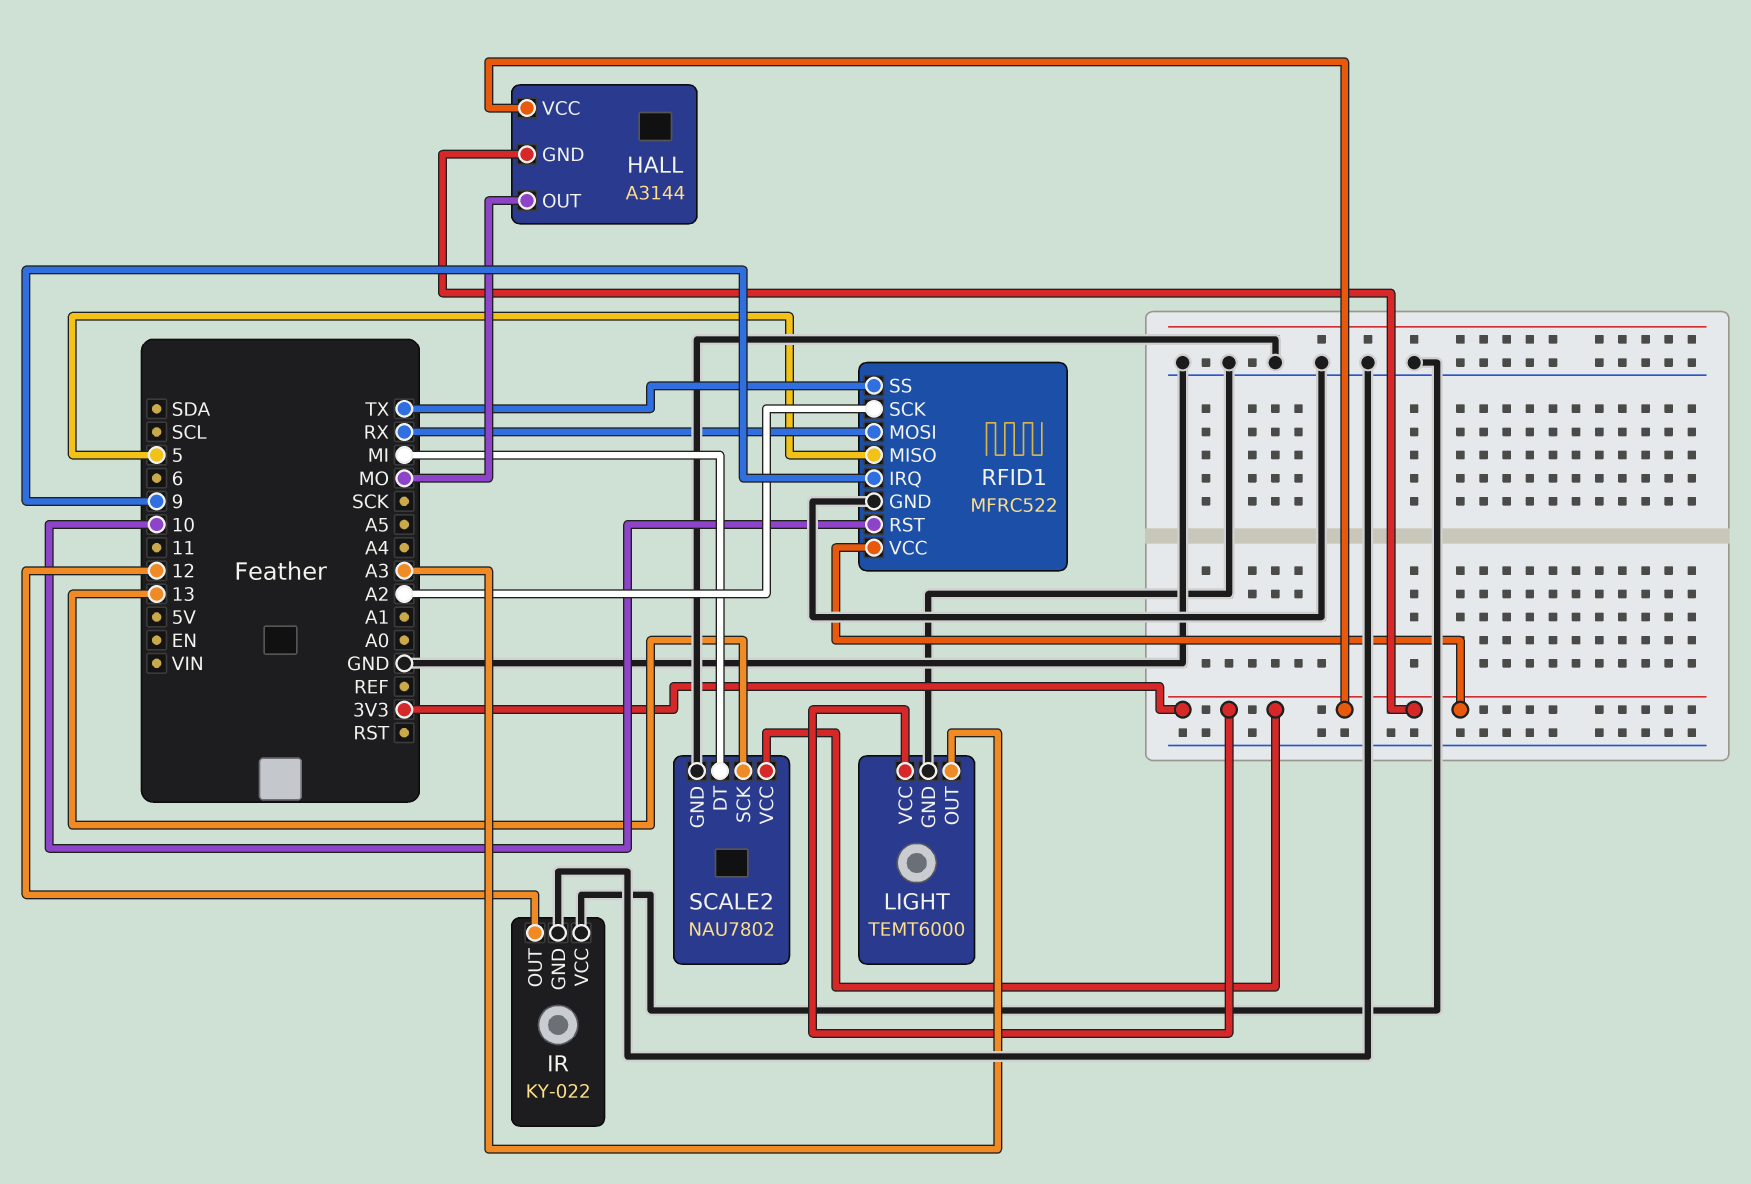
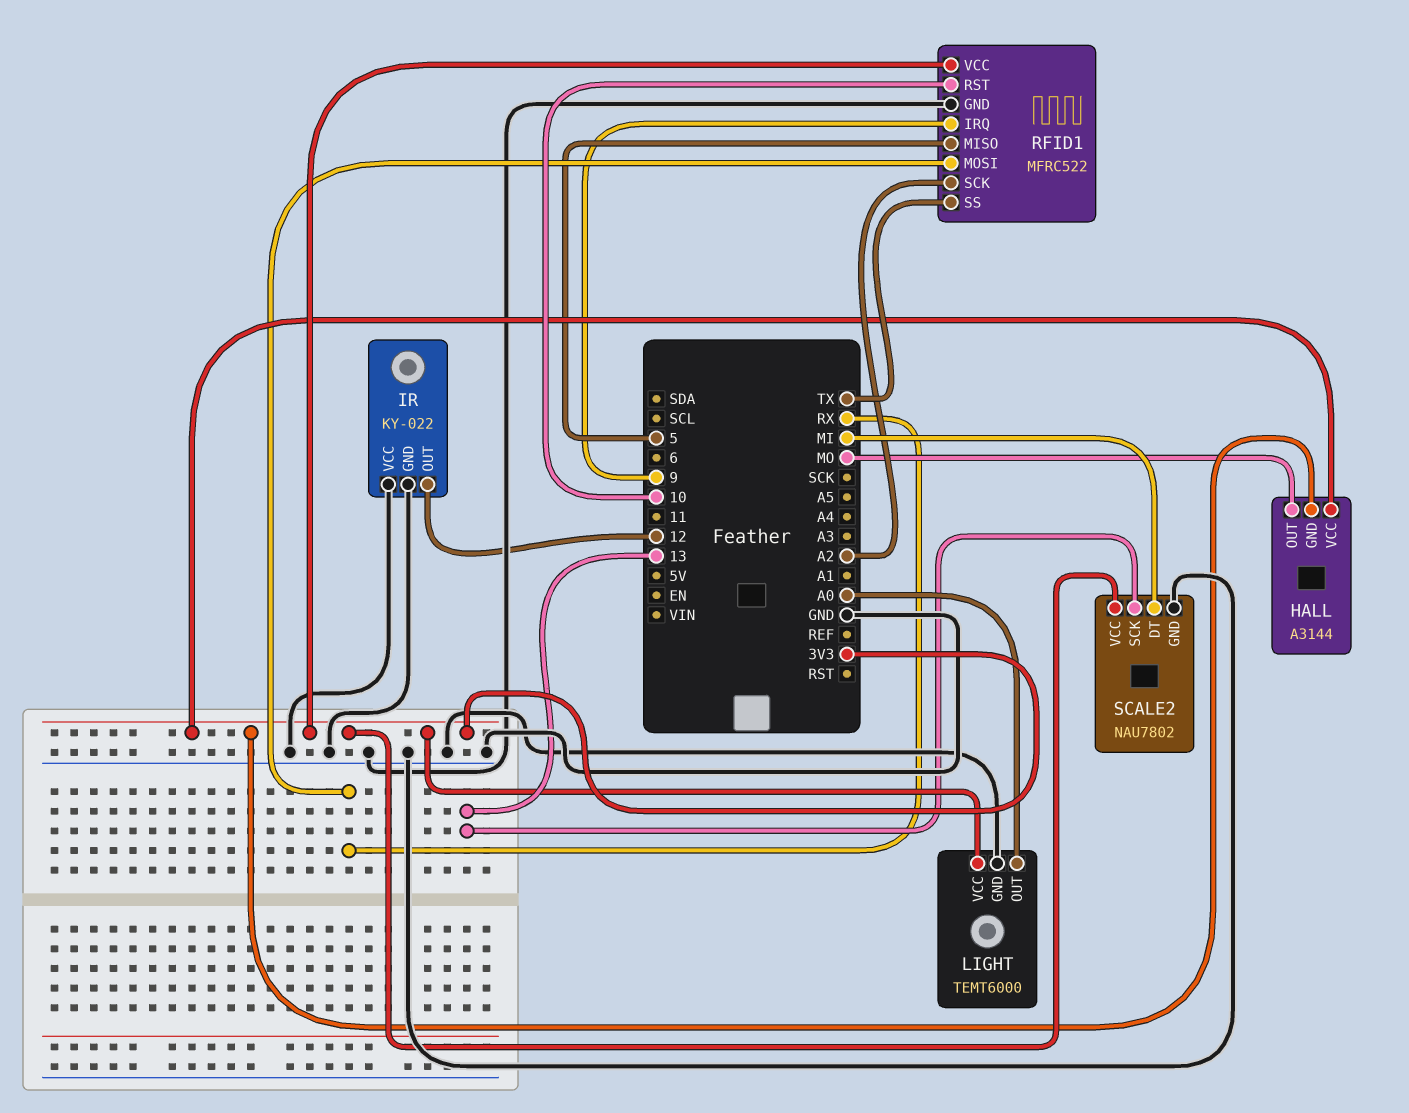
LIGHT pin OUT: A3 -> A0

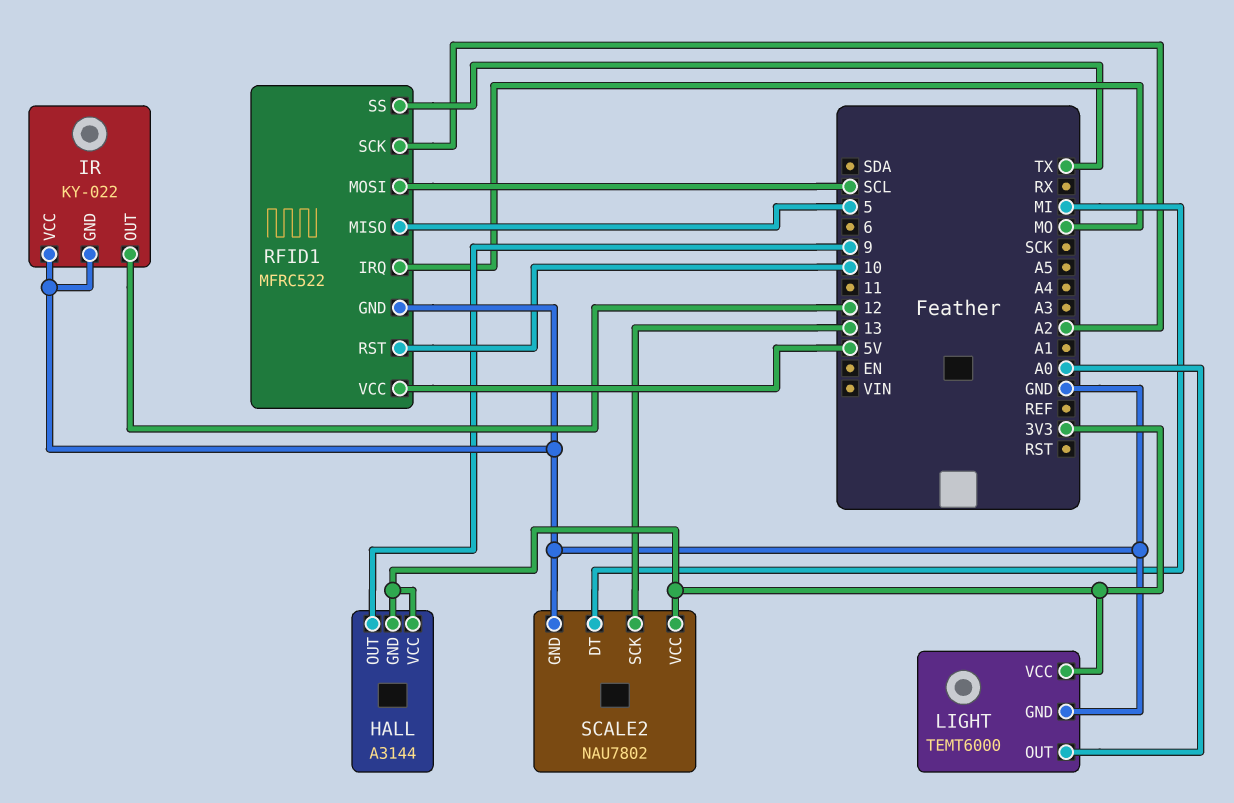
HALL pin OUT: MO -> 9
RFID1 pin IRQ: 9 -> MO
RFID1 pin MOSI: RX -> SCL
RFID1 pin VCC: 3V3 -> 5V

